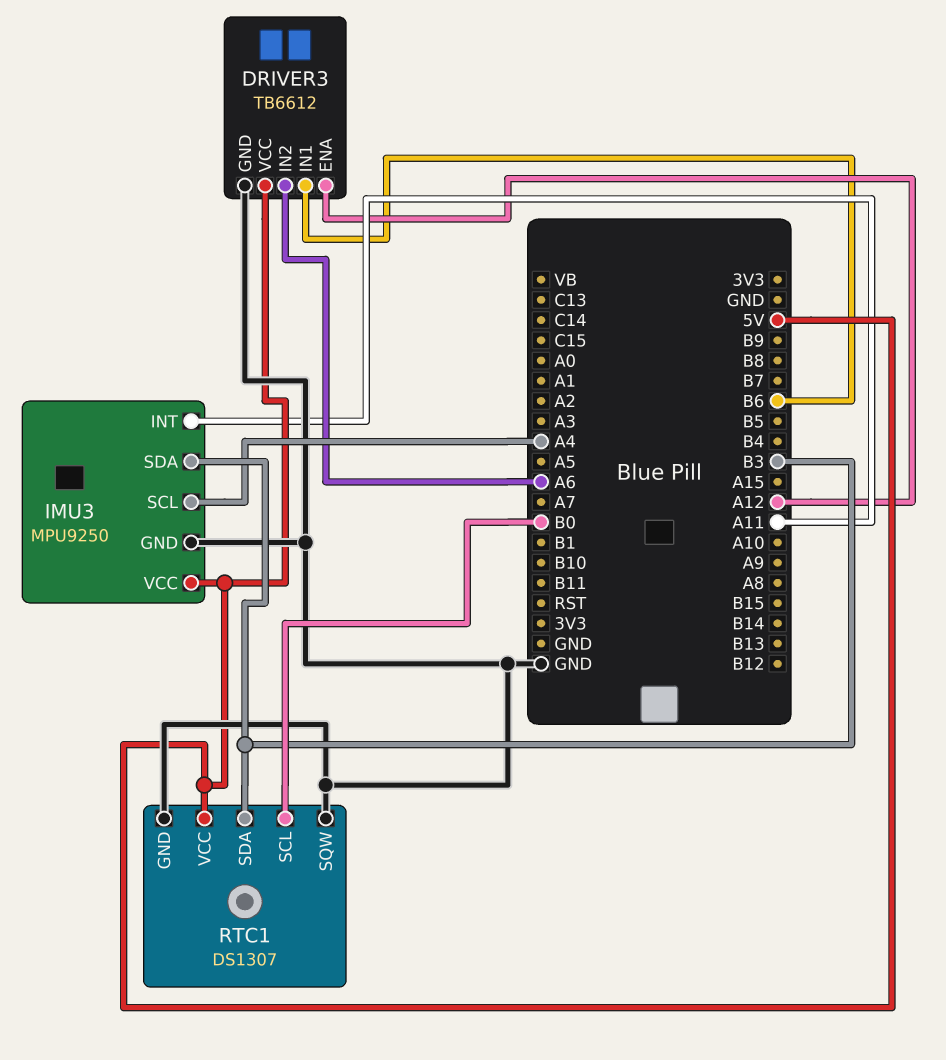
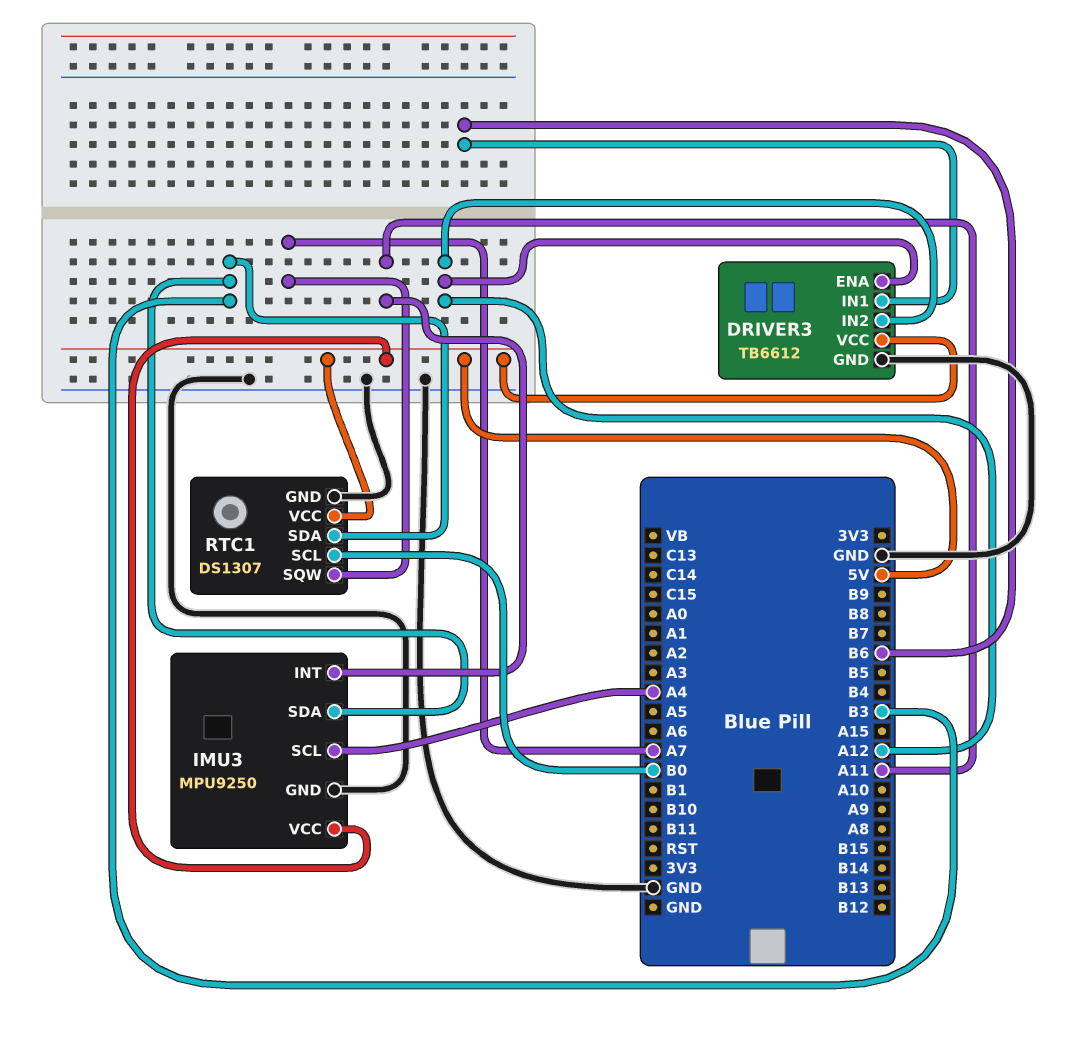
DRIVER3 pin IN2: A6 -> A12
RTC1 pin SQW: GND -> A7

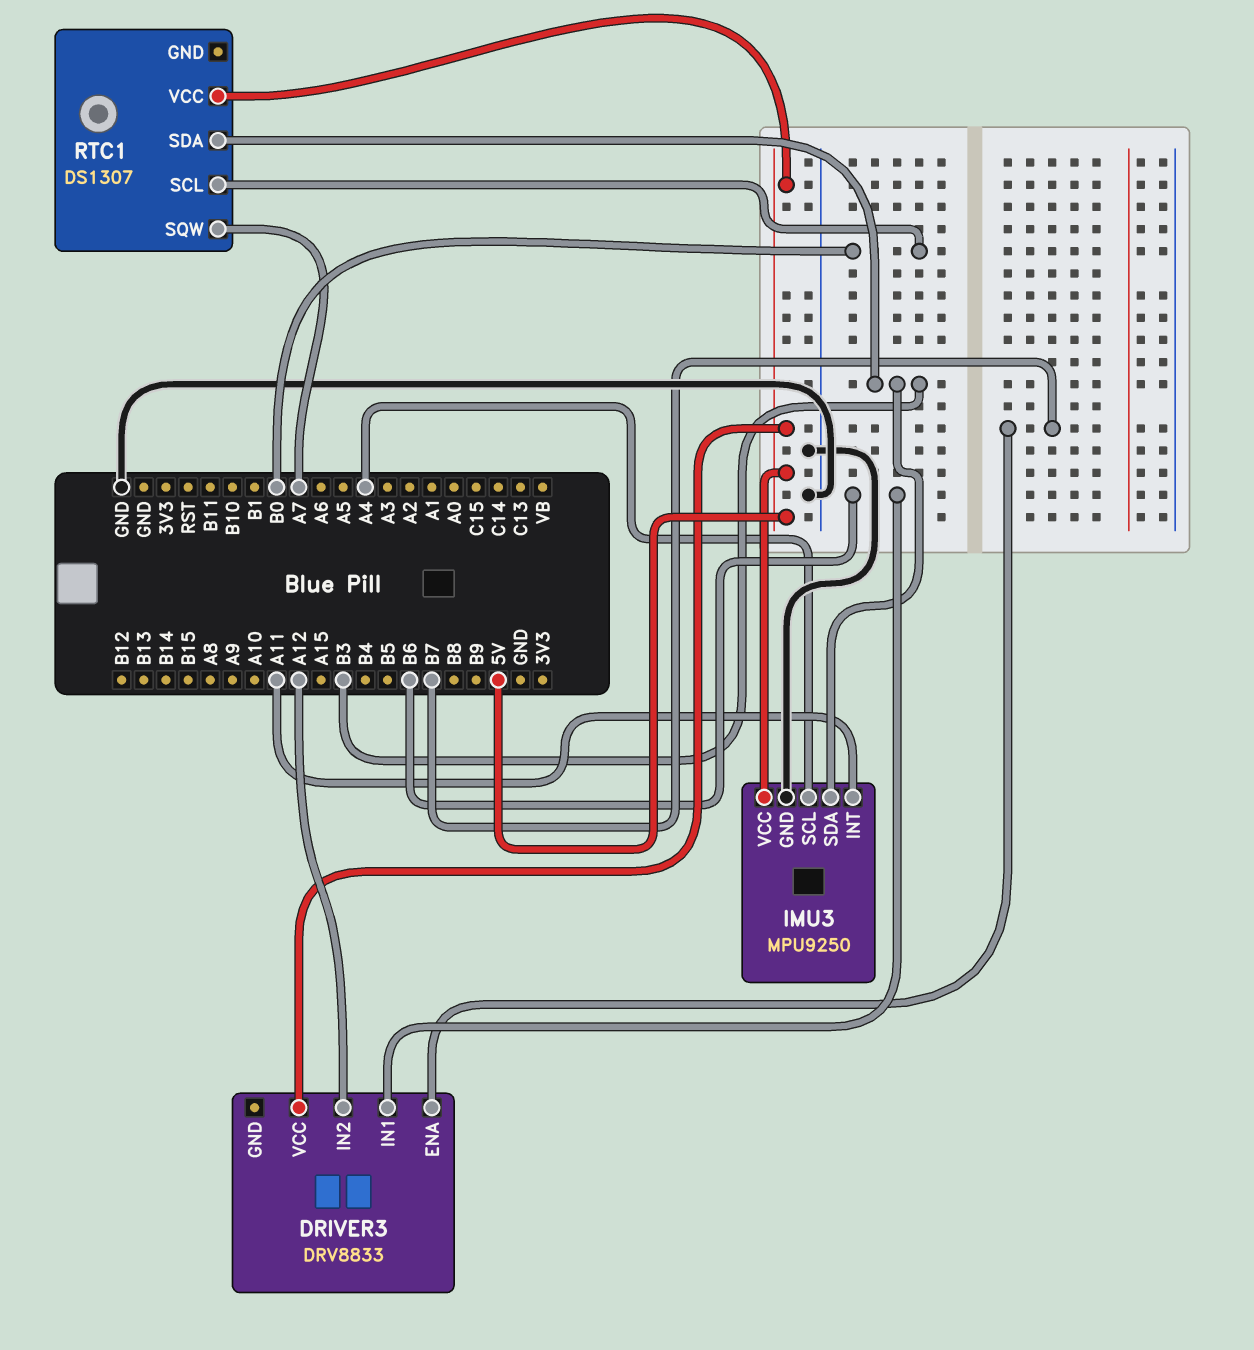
DRIVER3: TB6612 -> DRV8833
DRIVER3 pin ENA: A12 -> B7
DRIVER3 pin GND: GND -> none
RTC1 pin GND: GND -> none

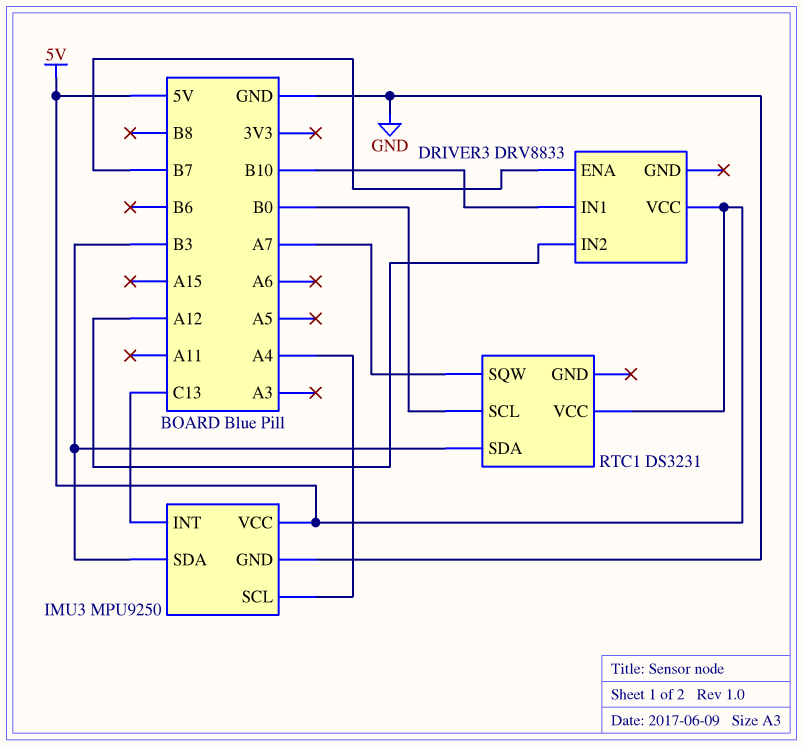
DRIVER3 pin IN1: B6 -> B10
IMU3 pin INT: A11 -> C13
RTC1: DS1307 -> DS3231

